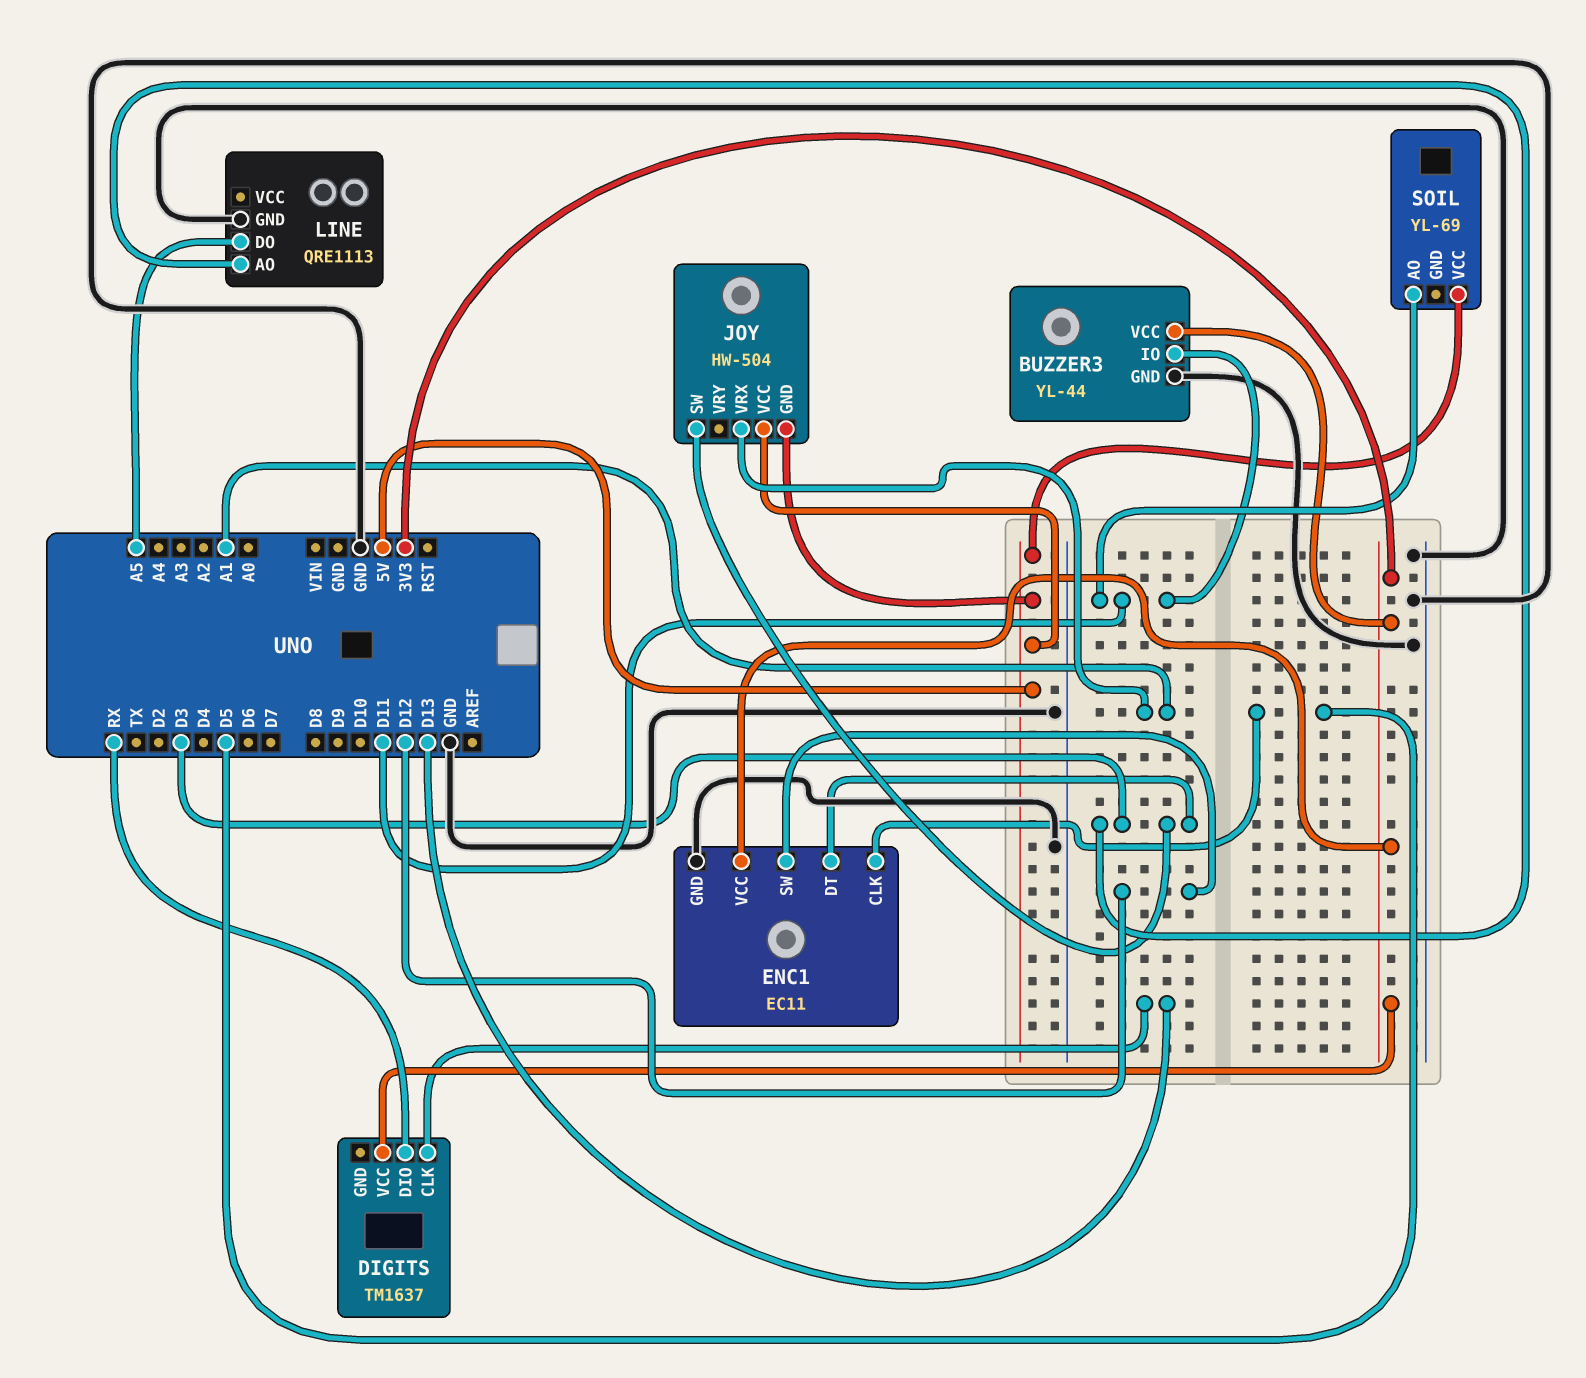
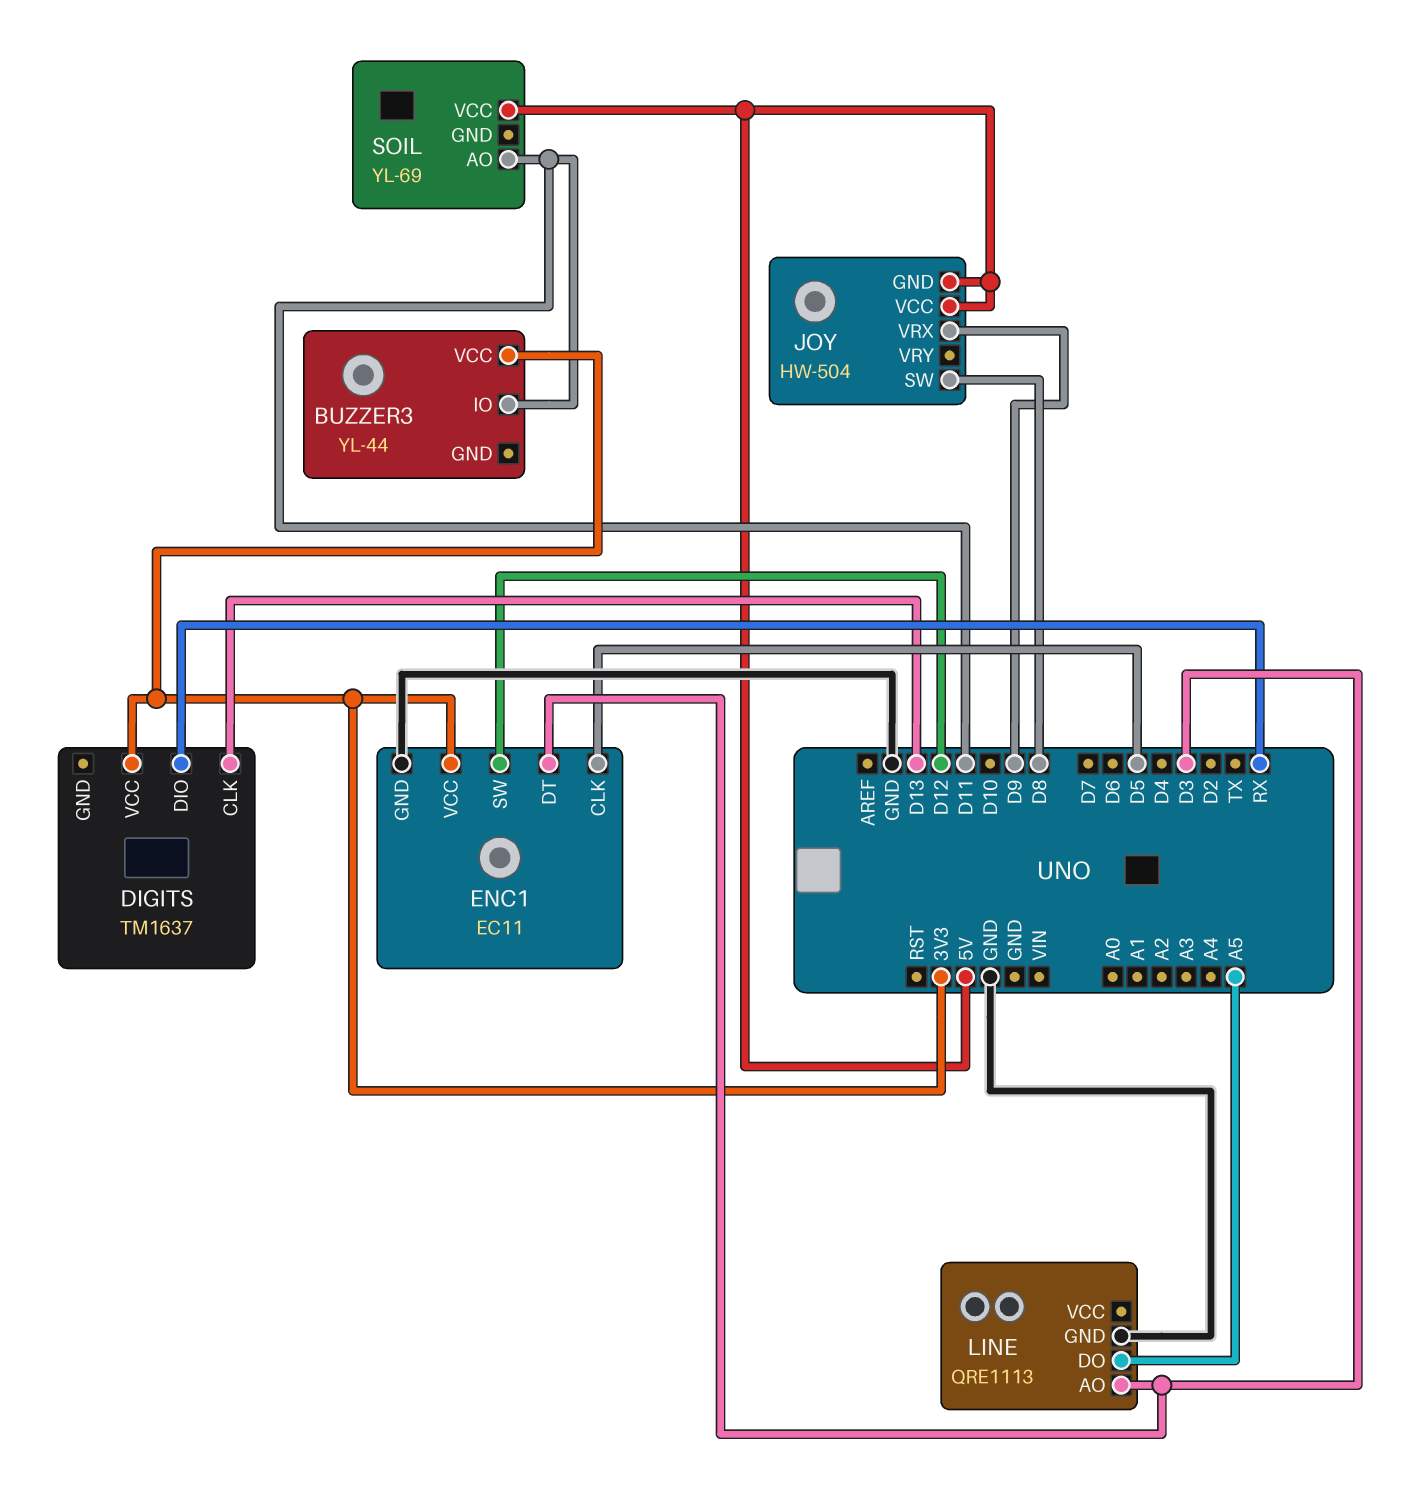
BUZZER3 pin GND: GND -> none
JOY pin SW: D3 -> D8
JOY pin VRX: A1 -> D9

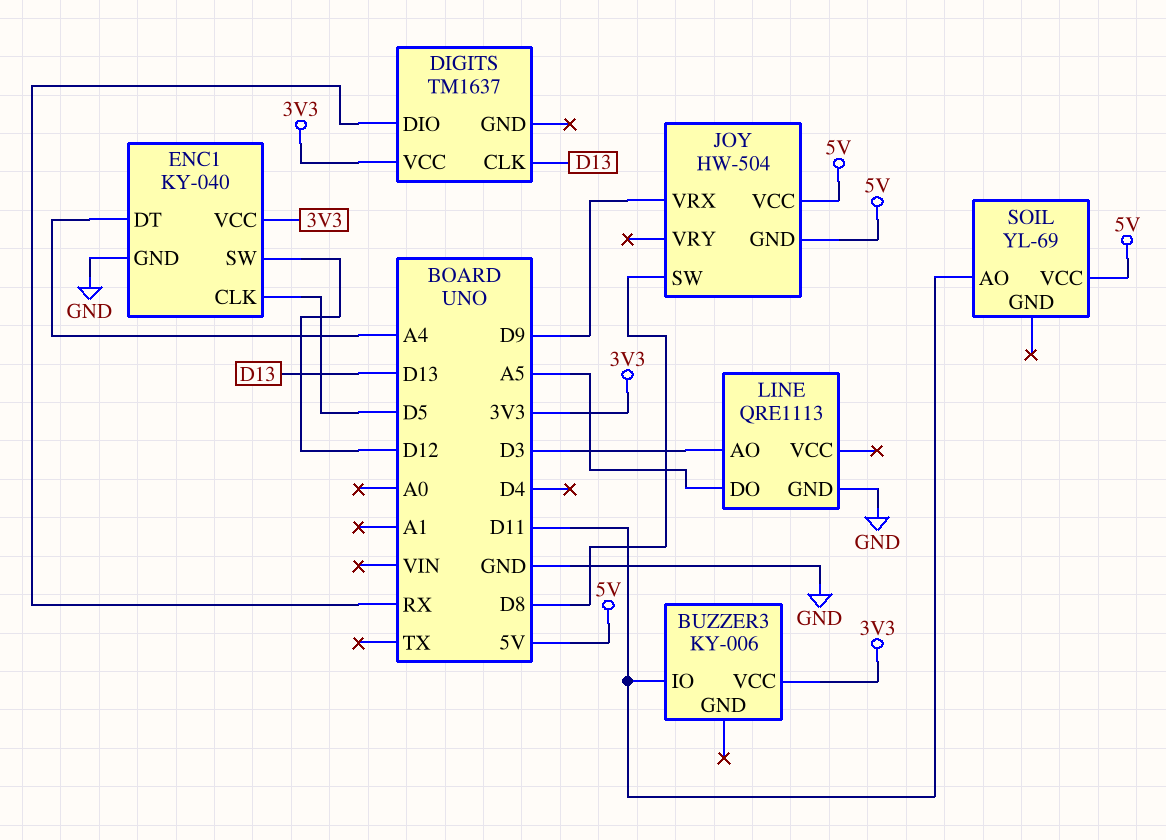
BUZZER3: YL-44 -> KY-006
ENC1: EC11 -> KY-040
ENC1 pin DT: D3 -> A4

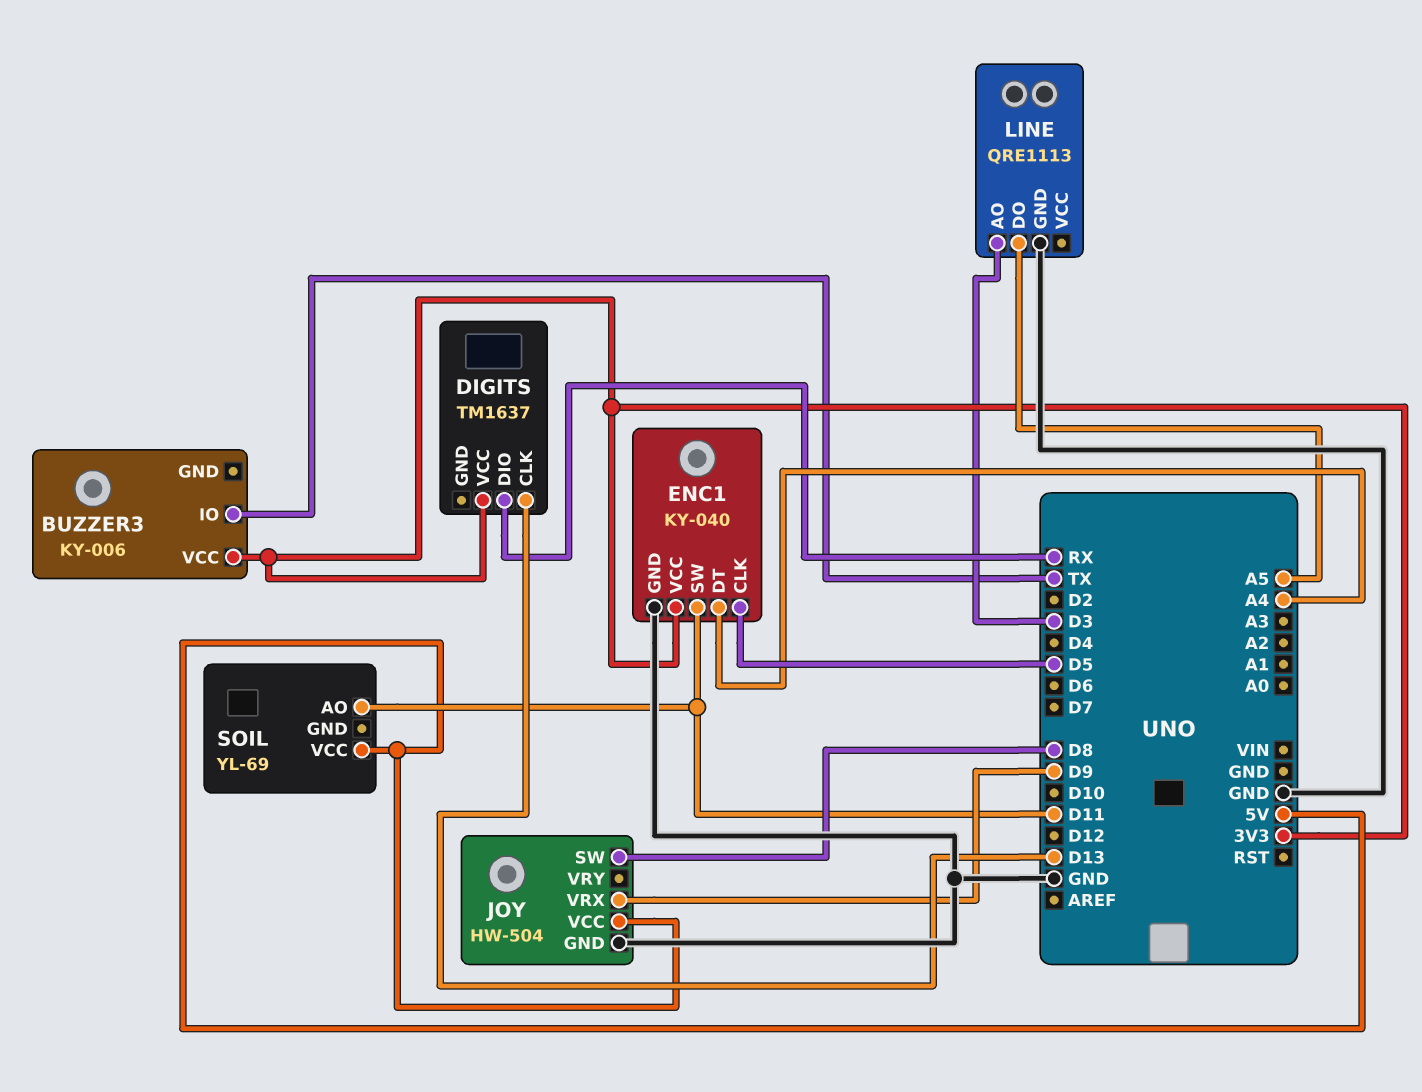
BUZZER3 pin IO: D11 -> TX
ENC1 pin SW: D12 -> D11
JOY pin GND: 5V -> GND

